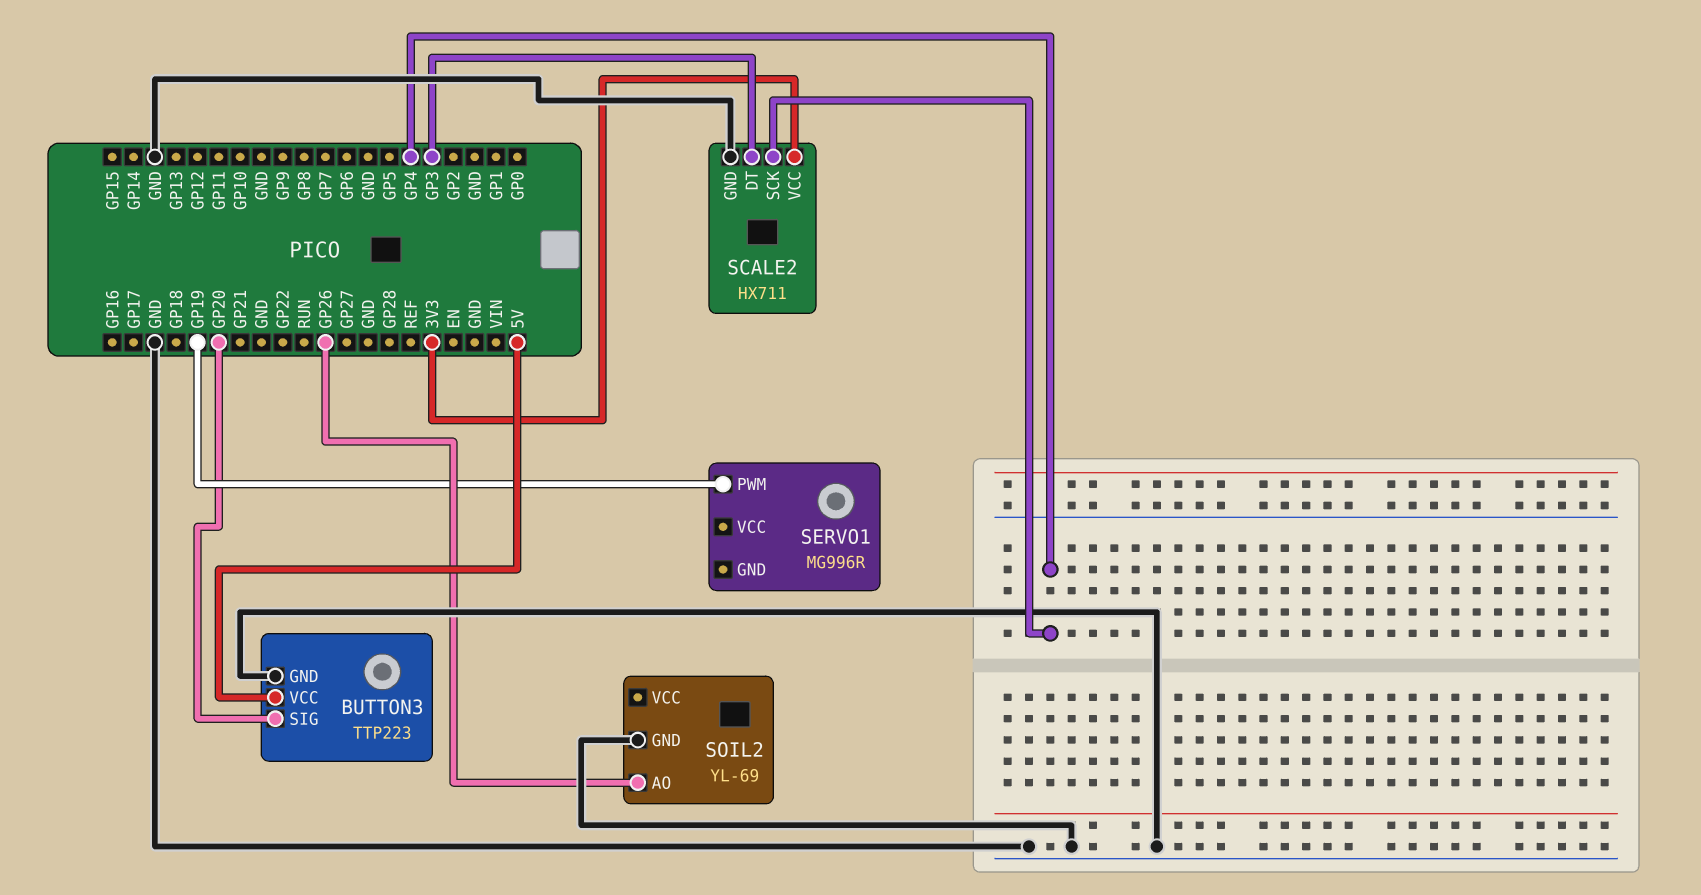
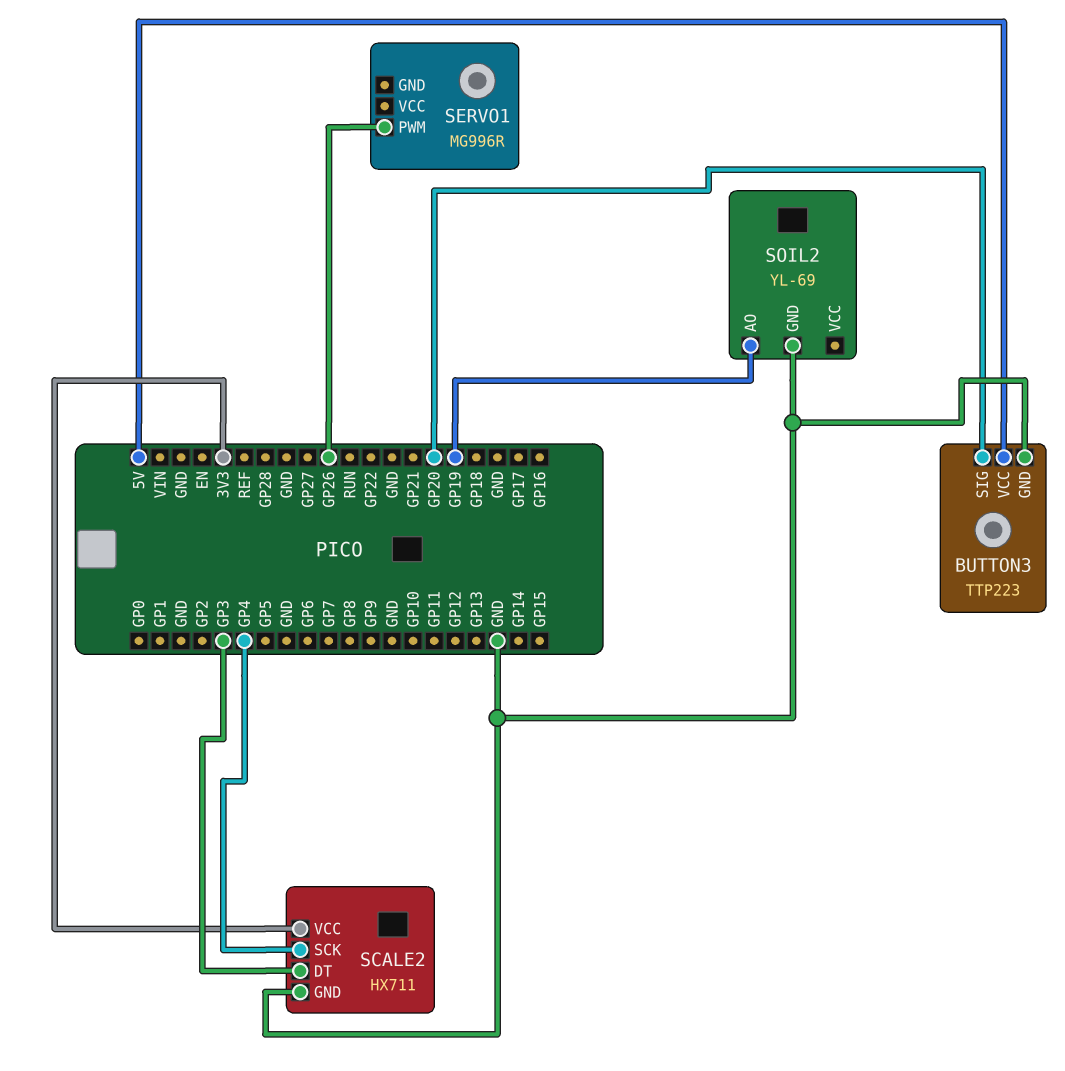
SERVO1 pin PWM: GP19 -> GP26
SOIL2 pin AO: GP26 -> GP19

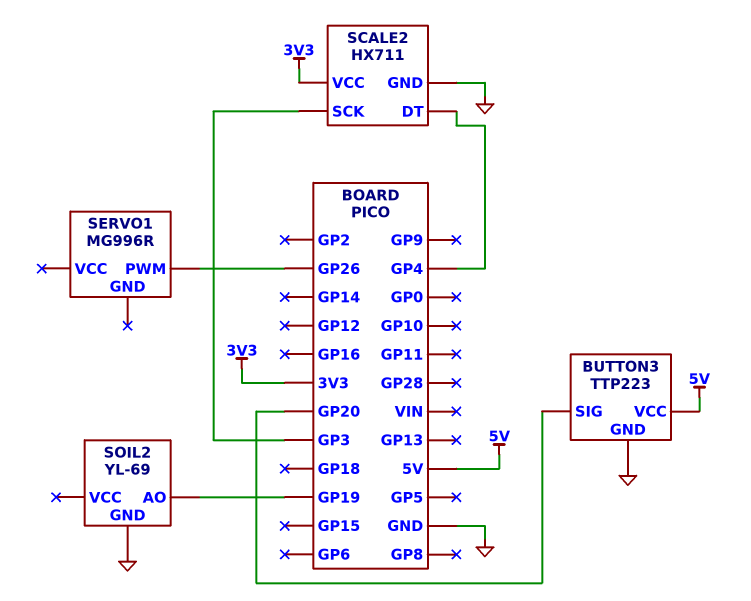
SCALE2 pin DT: GP3 -> GP4
SCALE2 pin SCK: GP4 -> GP3

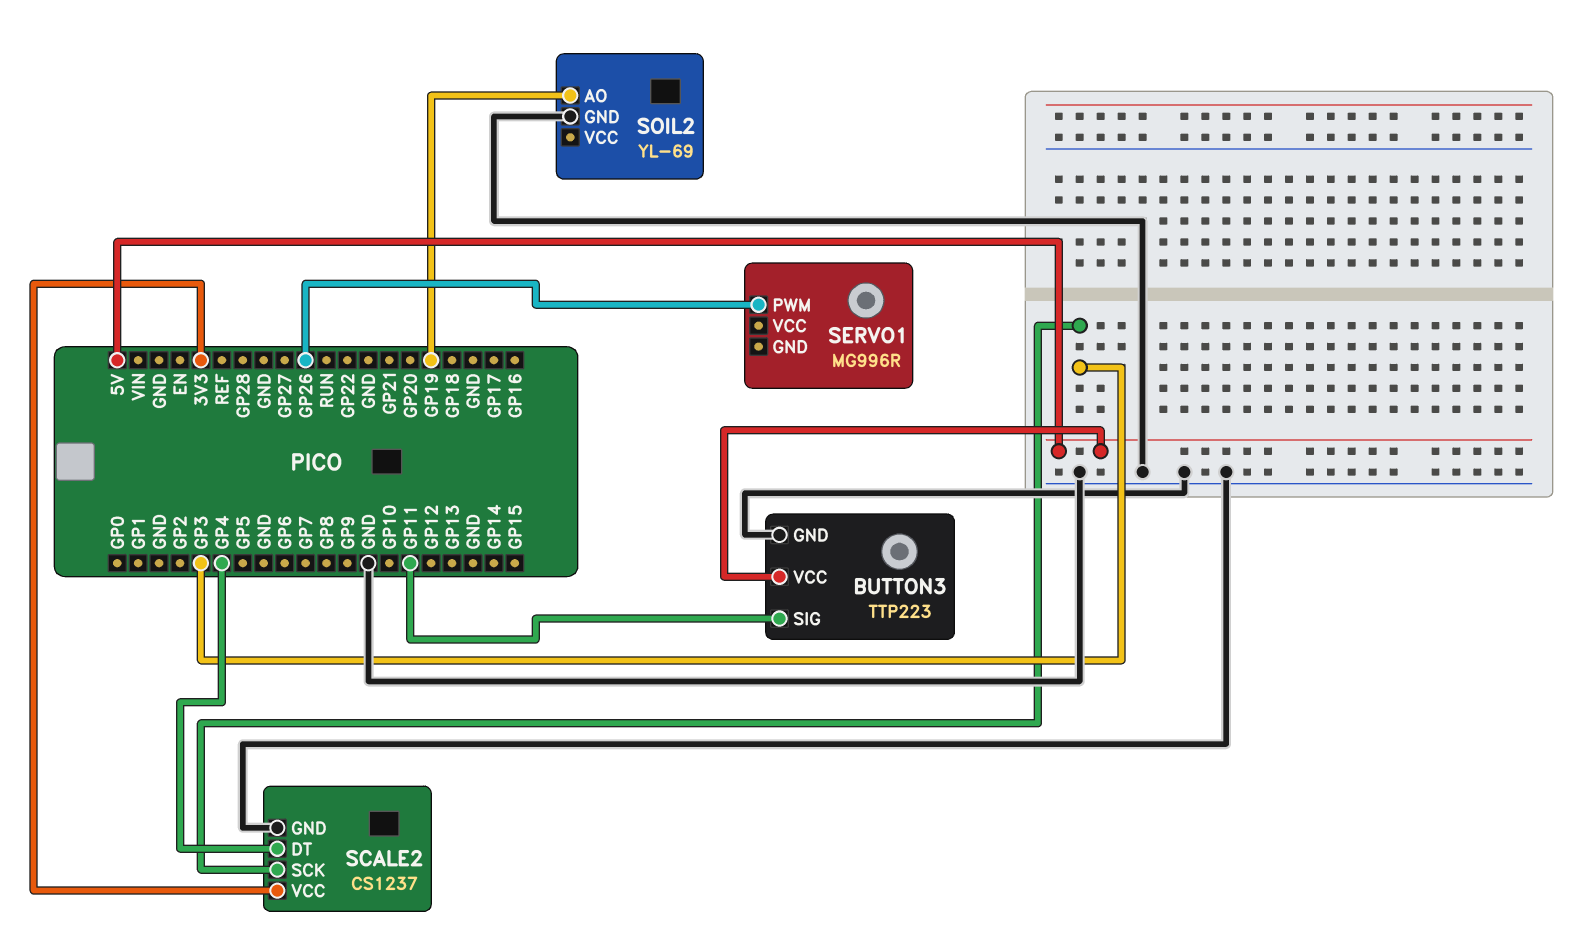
BUTTON3 pin SIG: GP20 -> GP11
SCALE2: HX711 -> CS1237

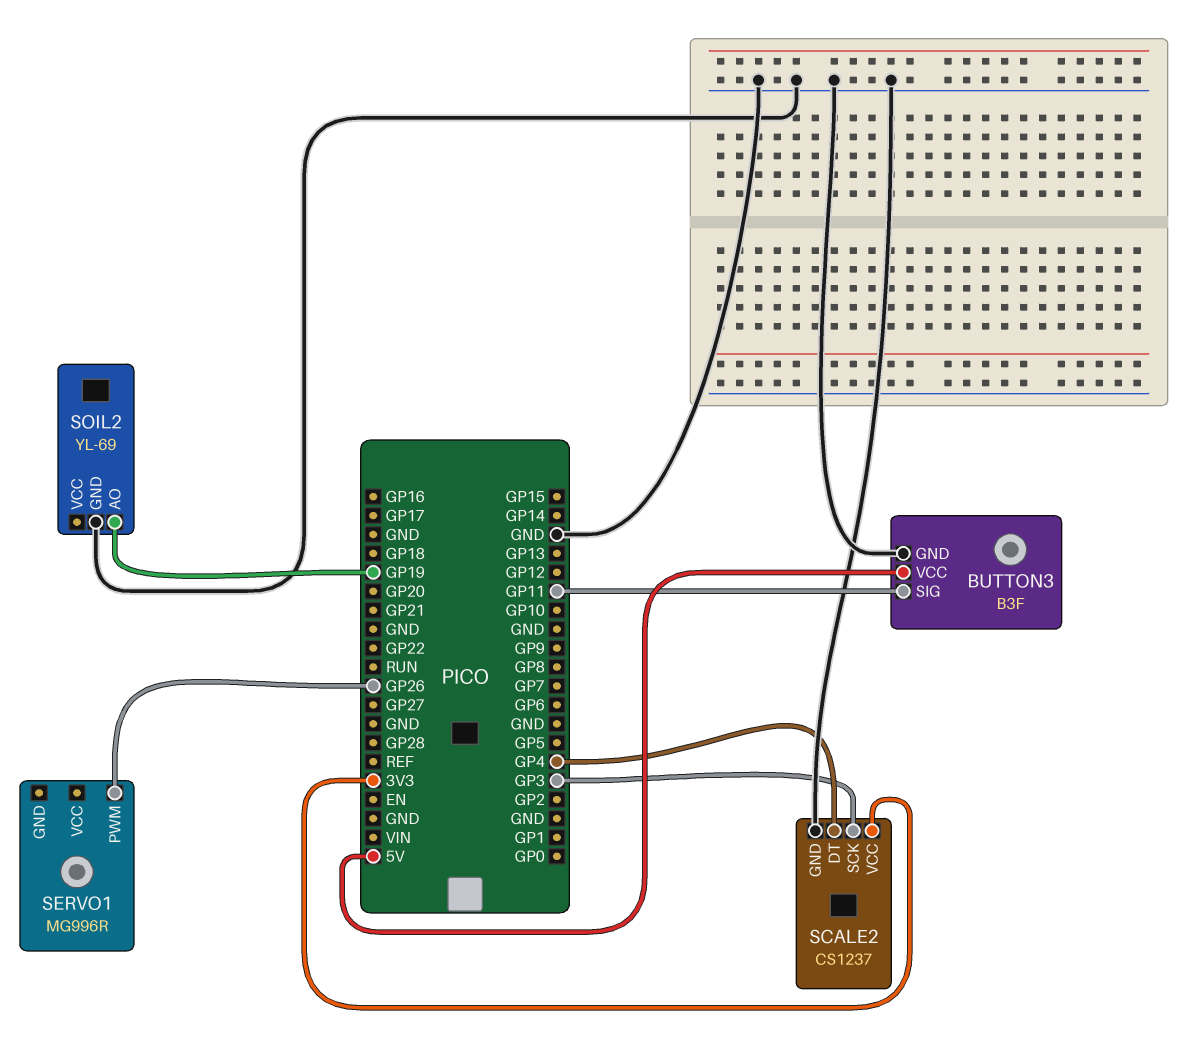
BUTTON3: TTP223 -> B3F

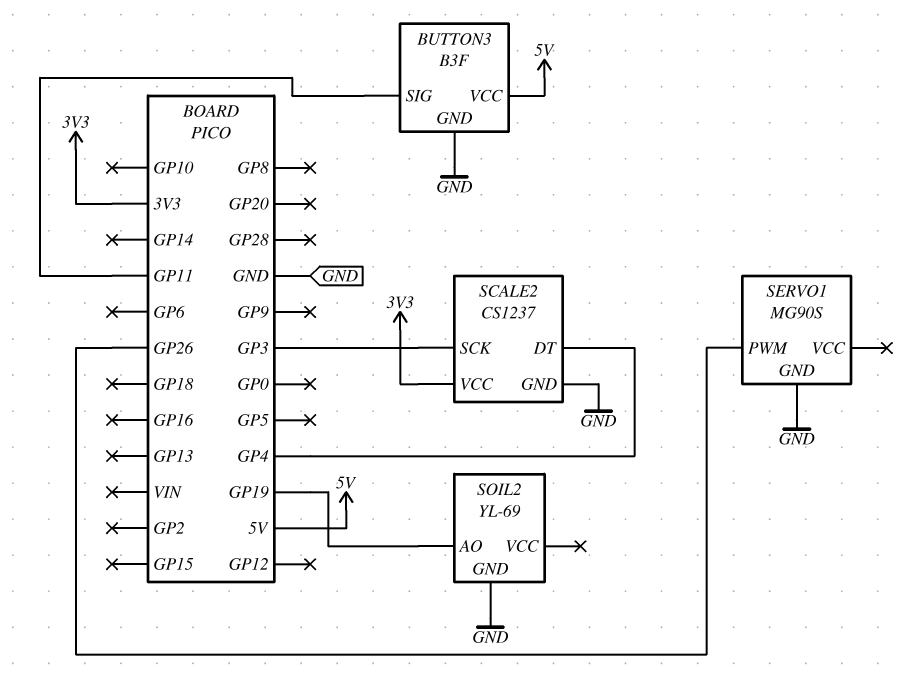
SERVO1: MG996R -> MG90S
SERVO1 pin GND: none -> GND

